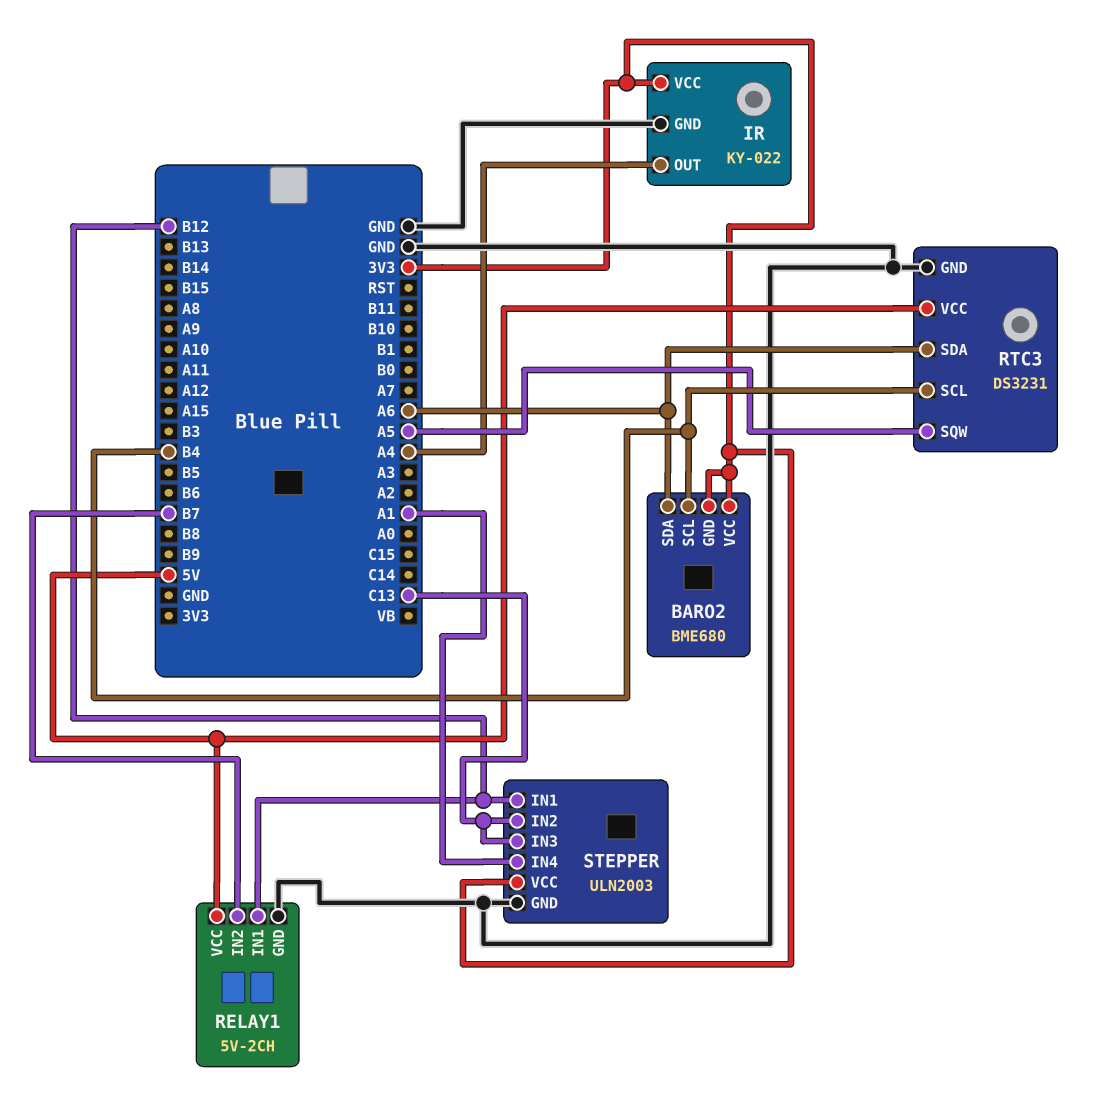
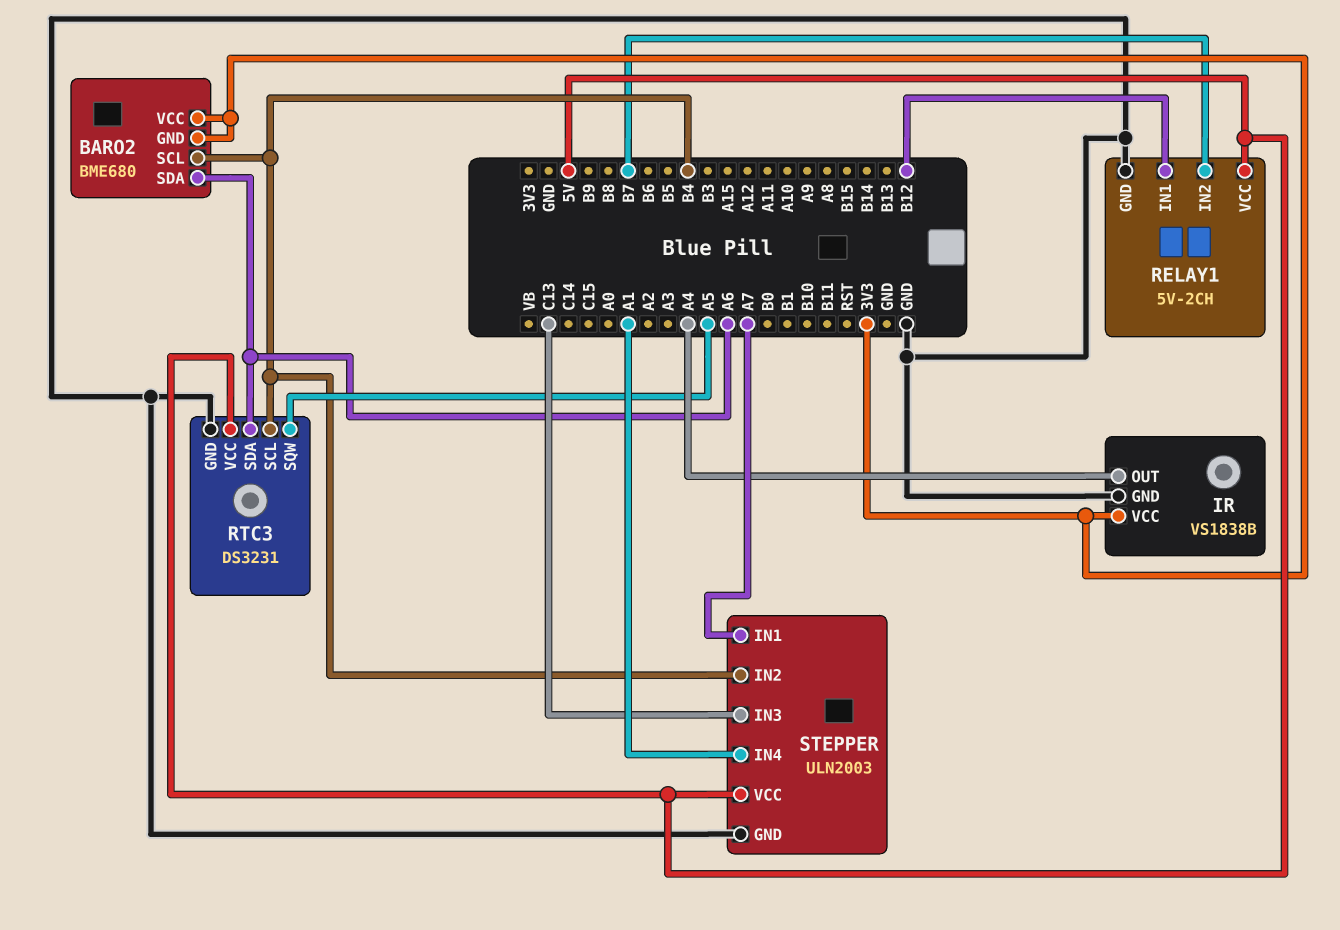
IR: KY-022 -> VS1838B
STEPPER pin IN1: B12 -> A7
STEPPER pin IN2: C13 -> B4
STEPPER pin VCC: 3V3 -> 5V

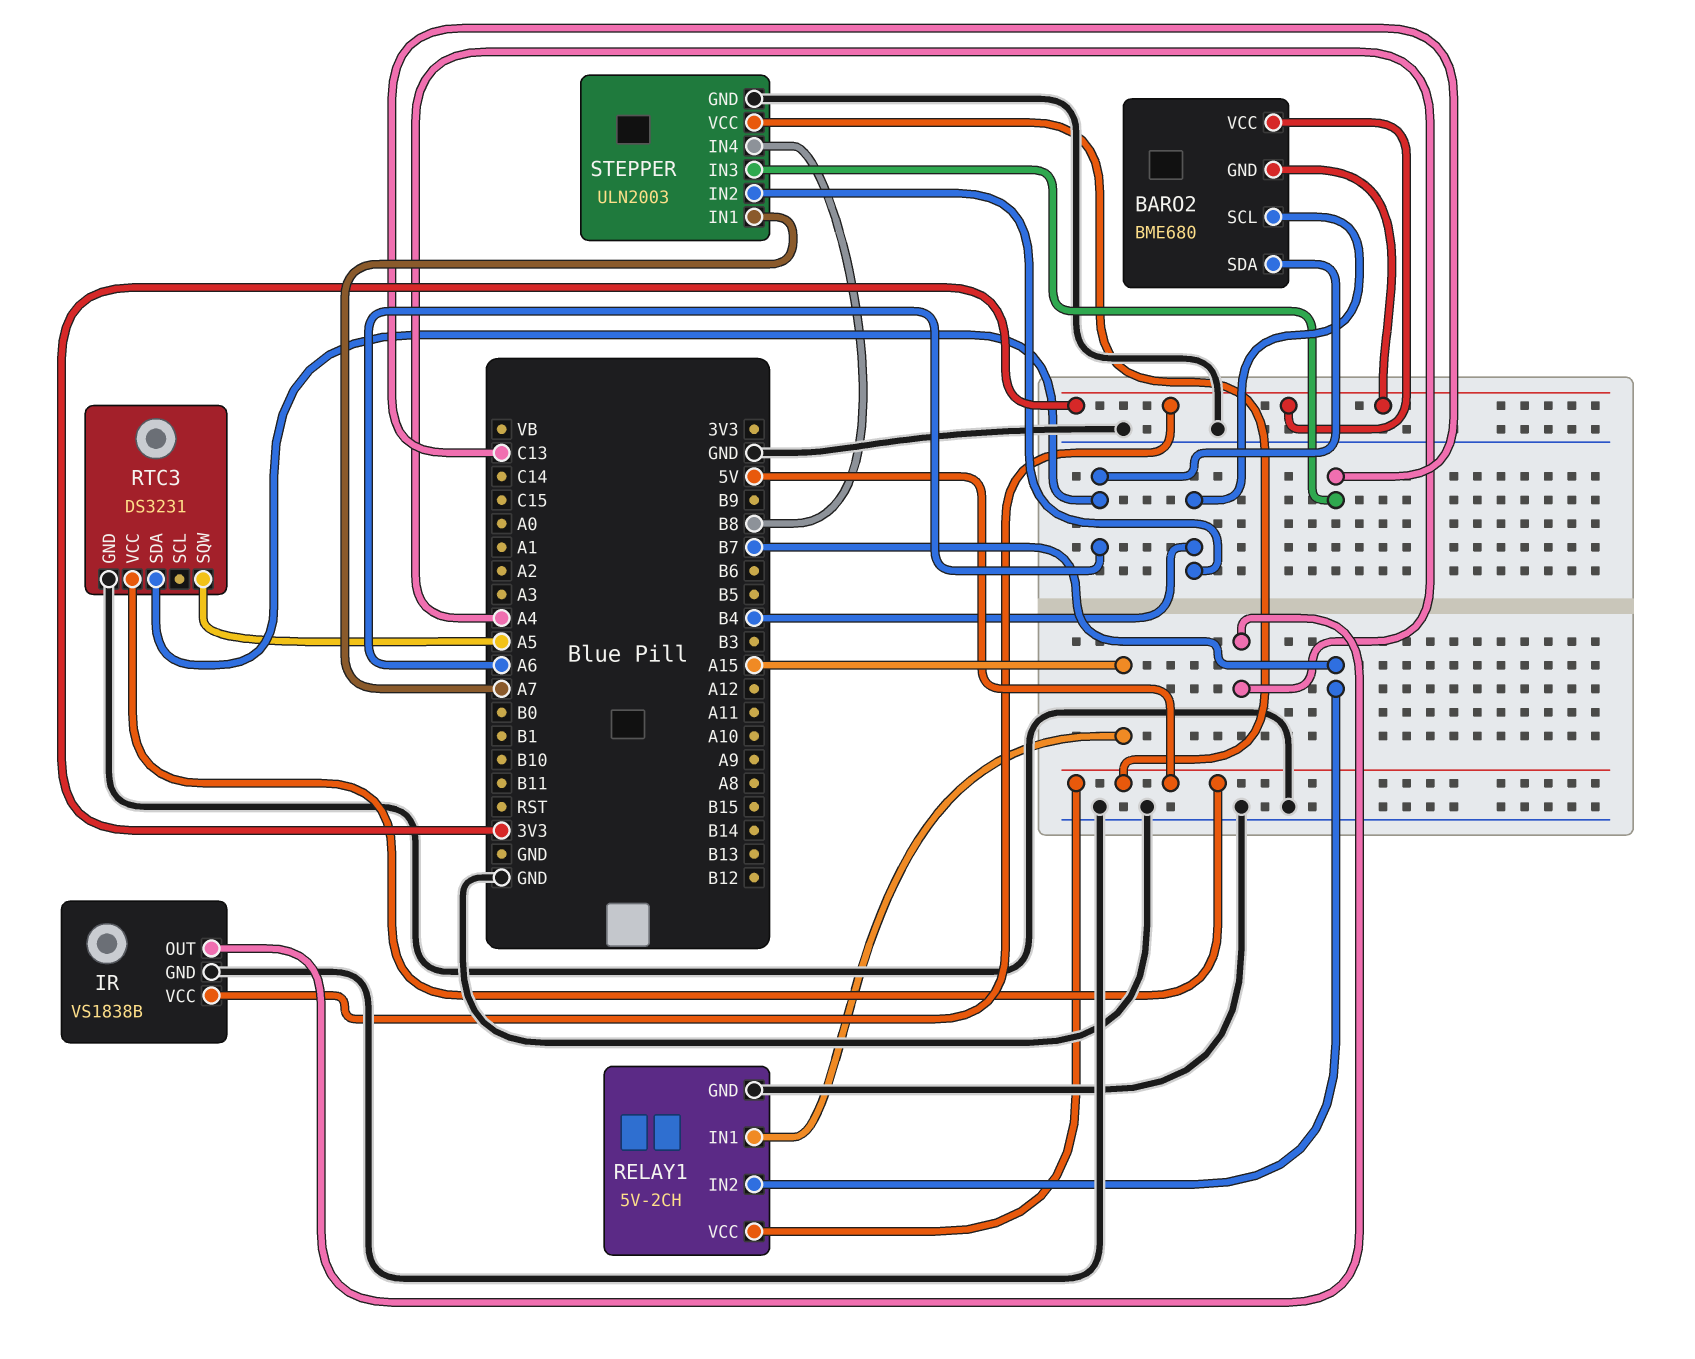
RELAY1 pin IN1: B12 -> A15
RTC3 pin SCL: B4 -> none
STEPPER pin IN4: A1 -> B8

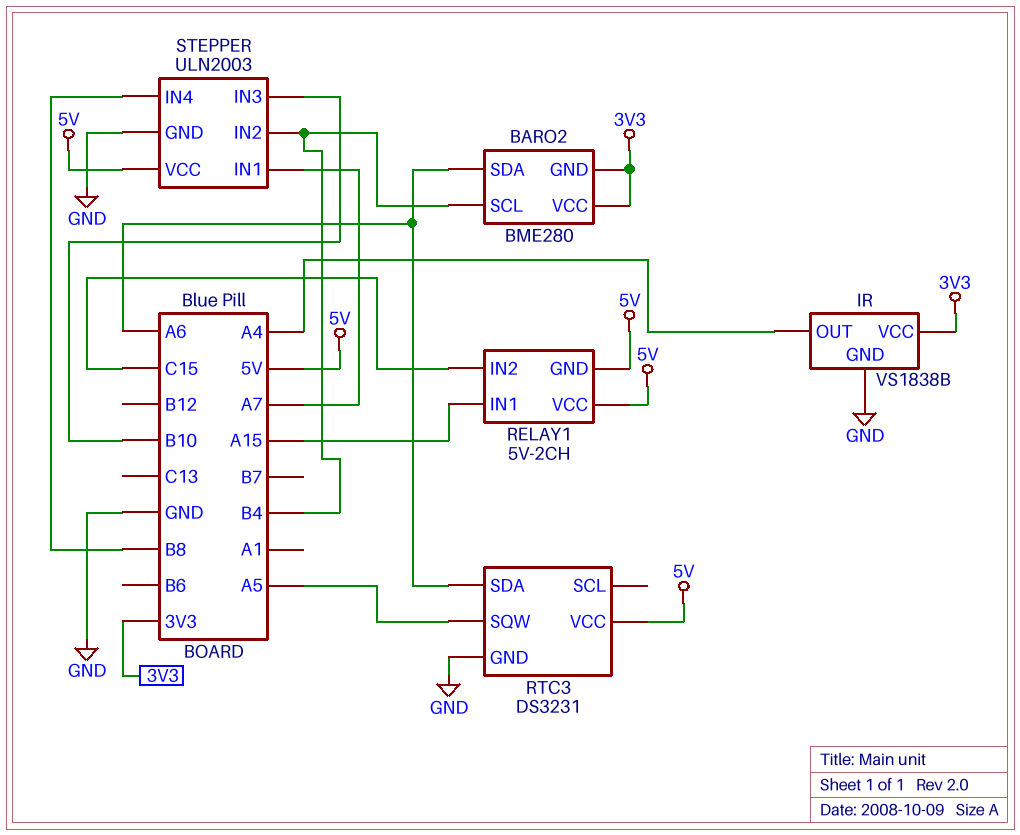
BARO2: BME680 -> BME280
RELAY1 pin GND: GND -> 5V
RELAY1 pin IN2: B7 -> C15
STEPPER pin IN3: C13 -> B10

